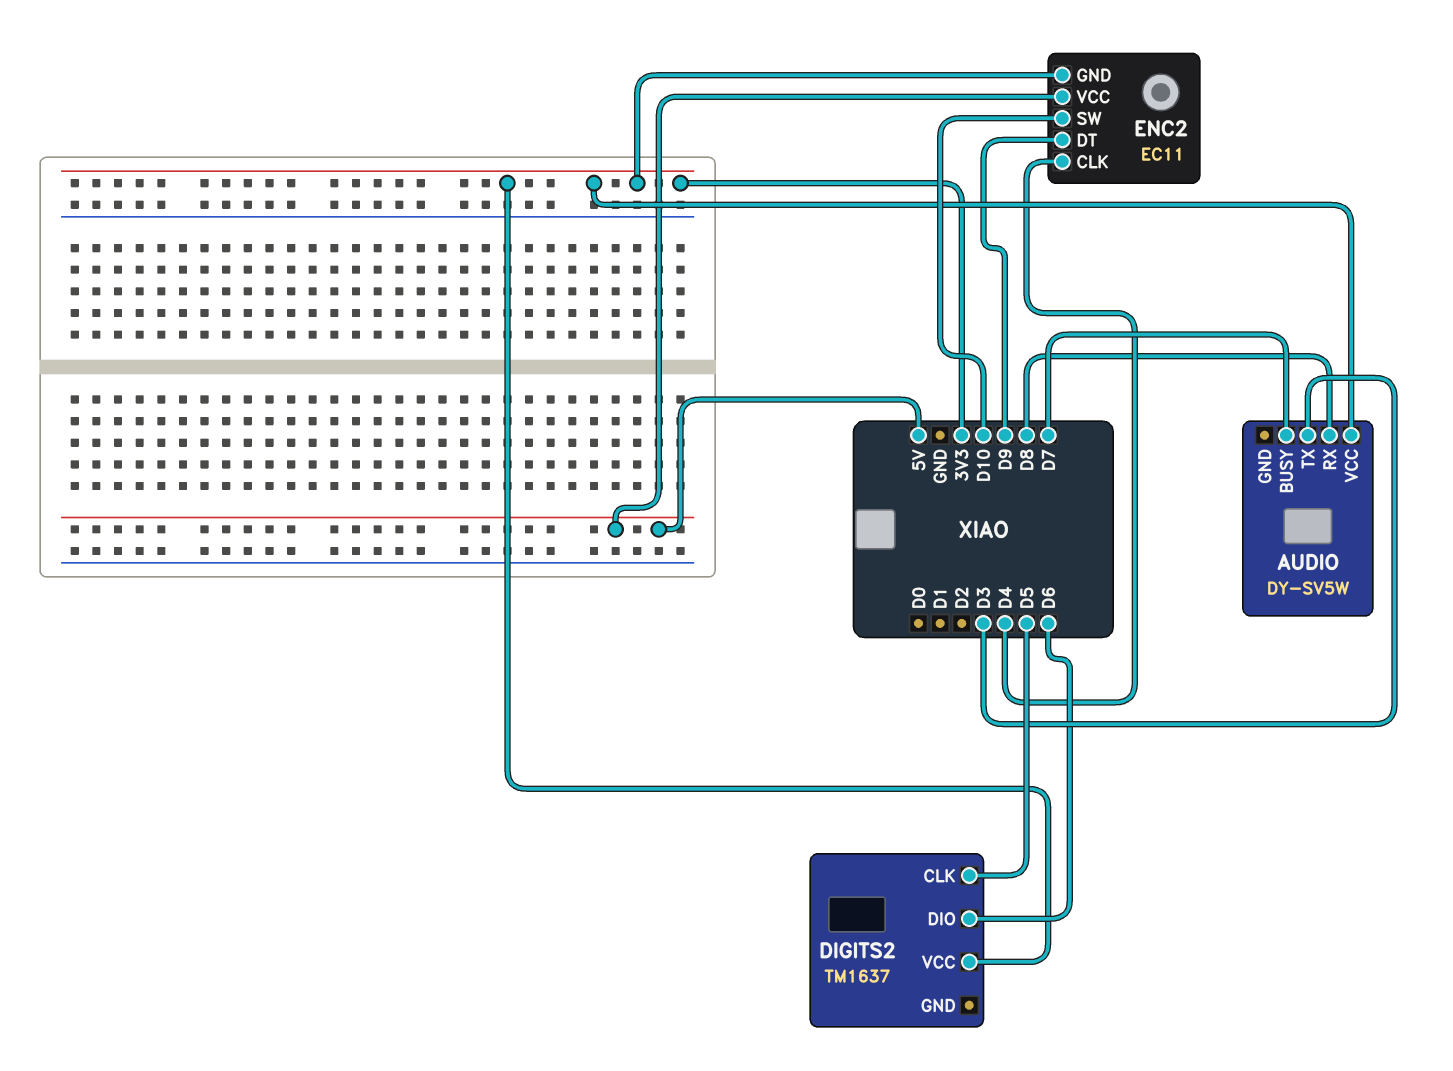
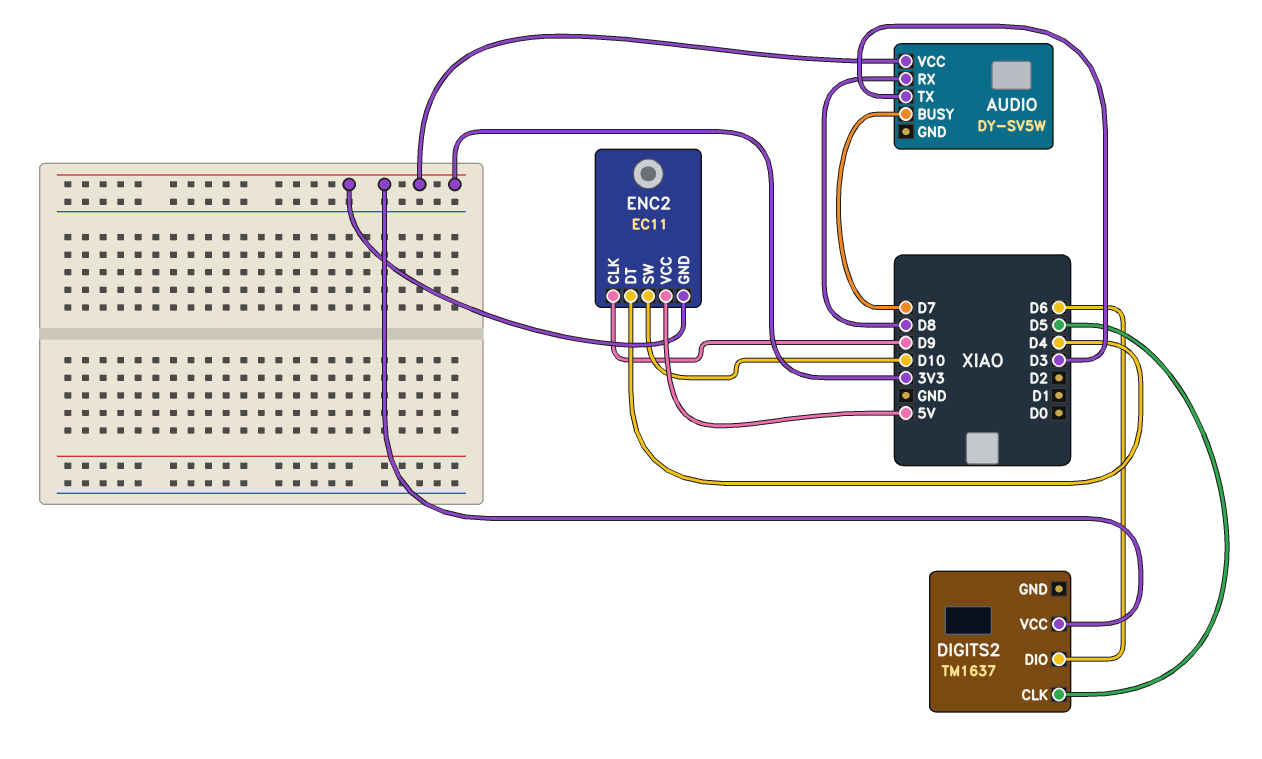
ENC2 pin CLK: D4 -> D9
ENC2 pin DT: D9 -> D4

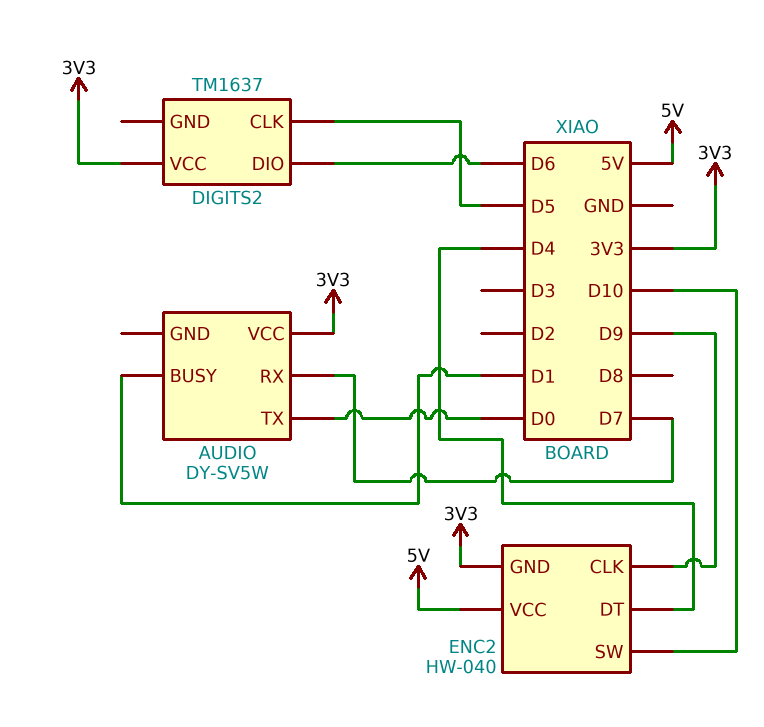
AUDIO pin BUSY: D7 -> D1
AUDIO pin RX: D8 -> D7
AUDIO pin TX: D3 -> D0
ENC2: EC11 -> HW-040

